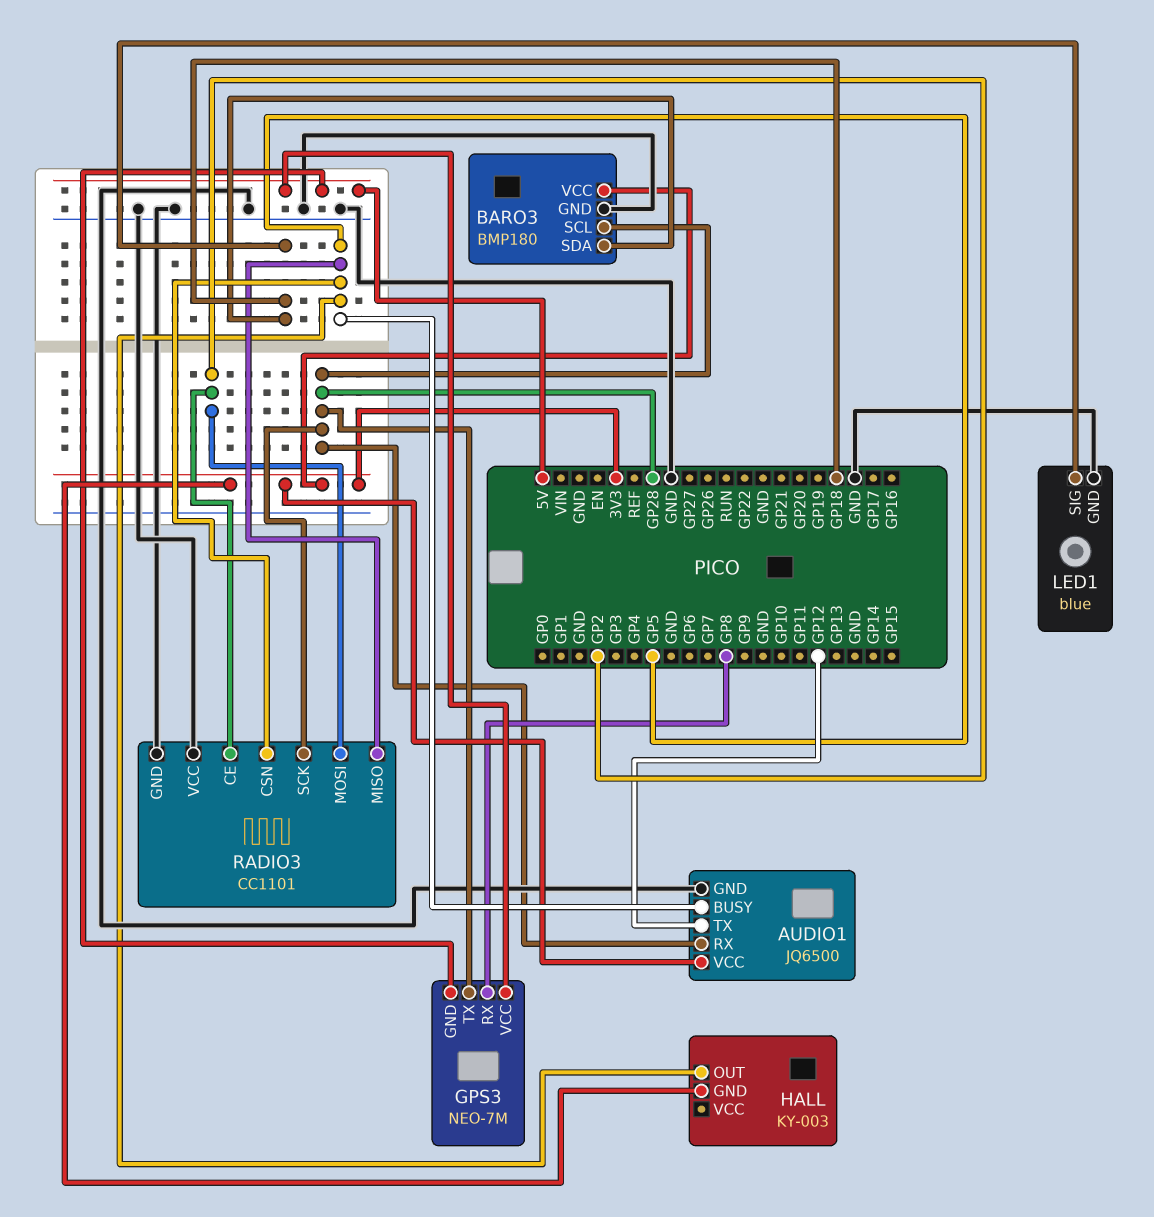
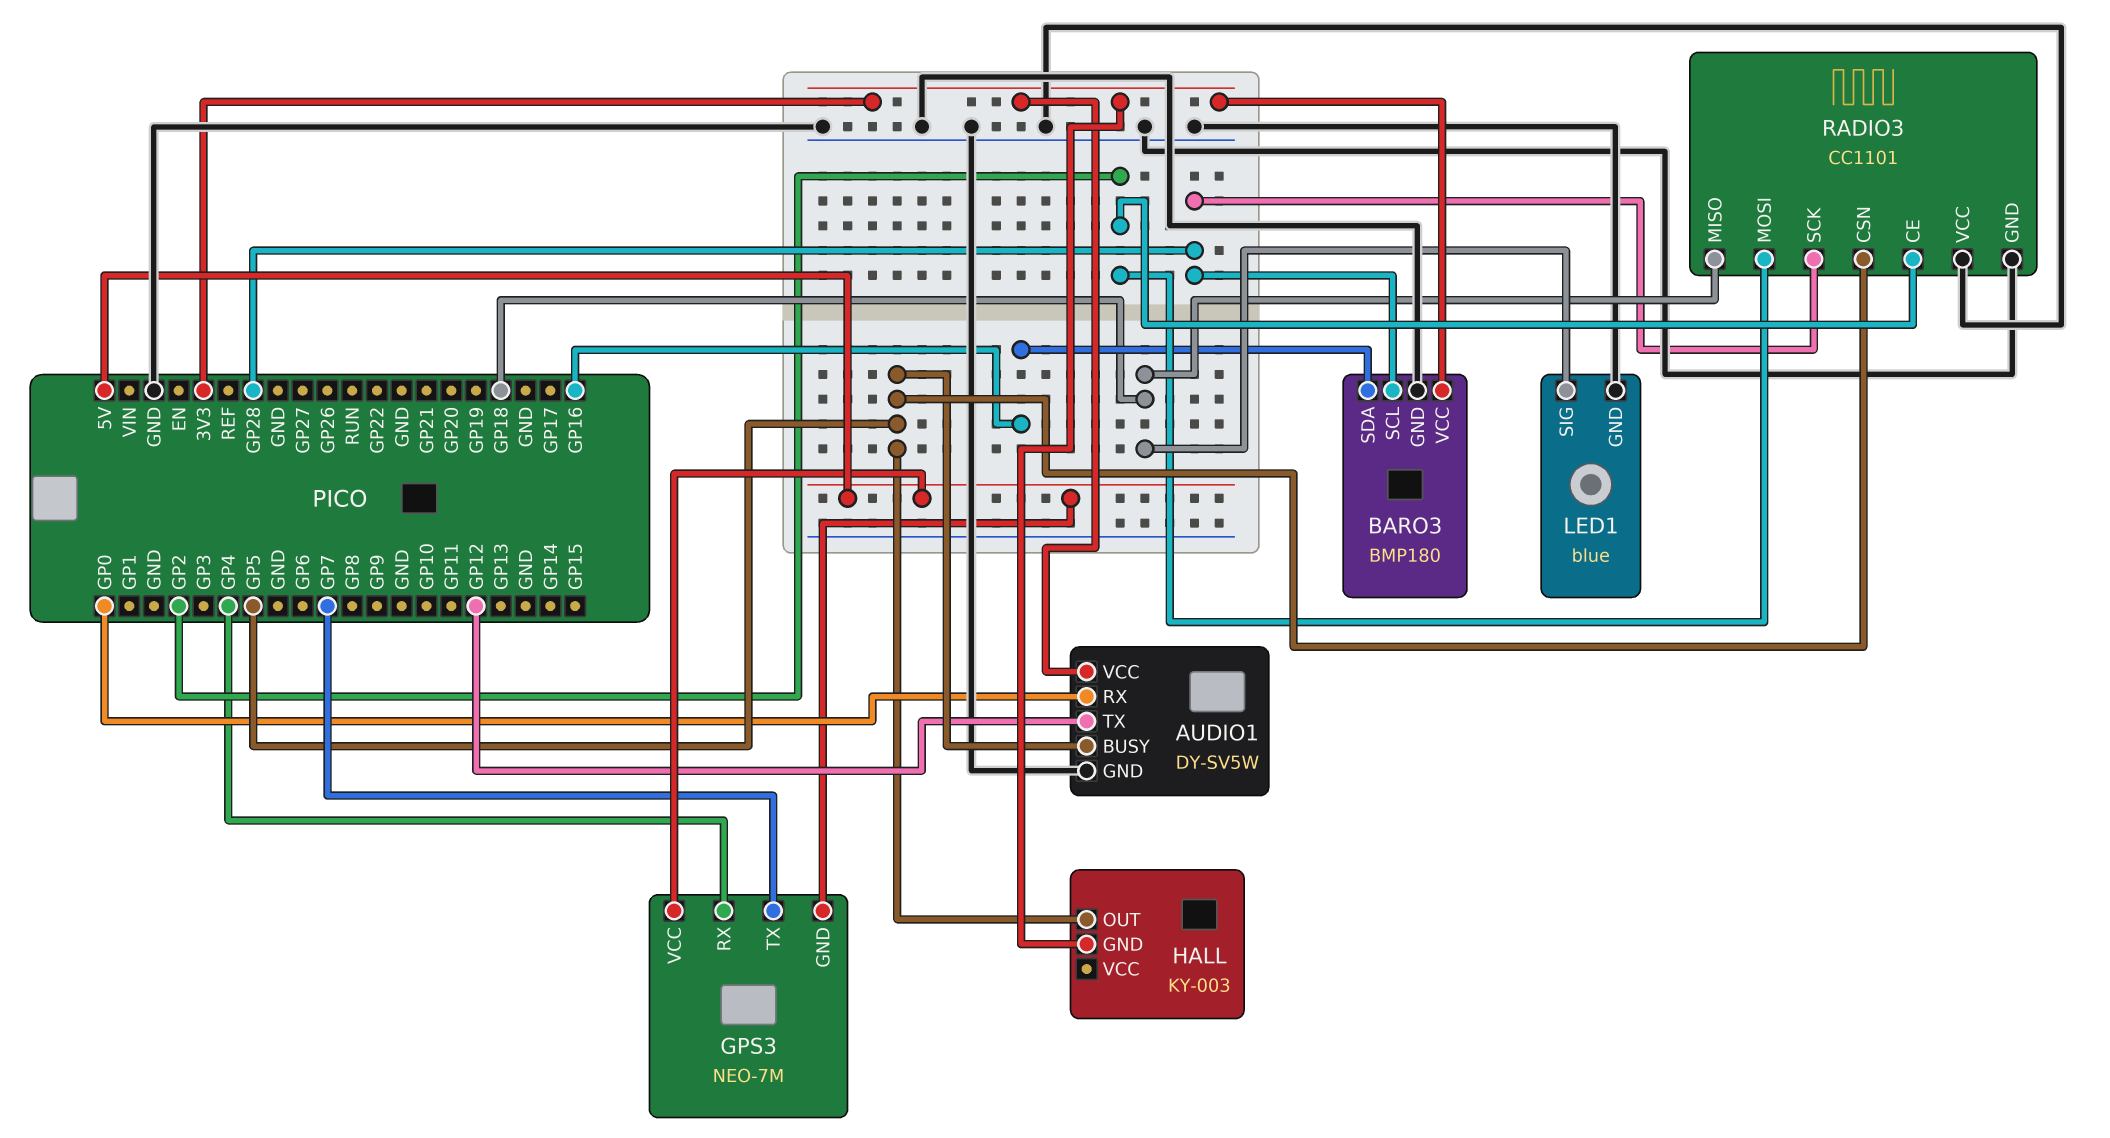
AUDIO1: JQ6500 -> DY-SV5W
AUDIO1 pin RX: GP28 -> GP0
BARO3 pin SDA: GP18 -> GP16
GPS3 pin RX: GP8 -> GP4
GPS3 pin TX: GP28 -> GP7
RADIO3 pin MISO: GP5 -> GP18

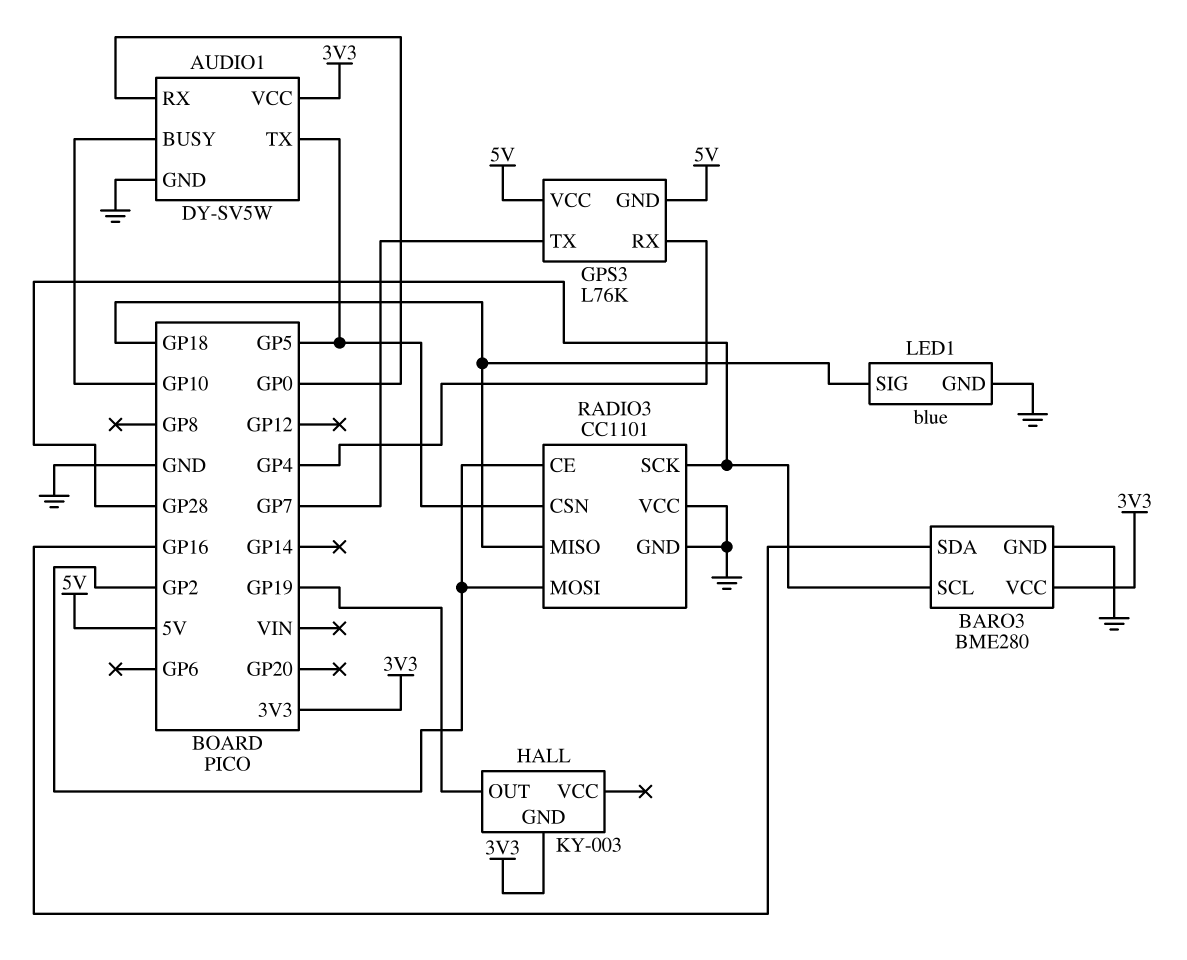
AUDIO1 pin BUSY: GP5 -> GP10
AUDIO1 pin TX: GP12 -> GP5
BARO3: BMP180 -> BME280
GPS3: NEO-7M -> L76K
HALL pin OUT: GP5 -> GP19

